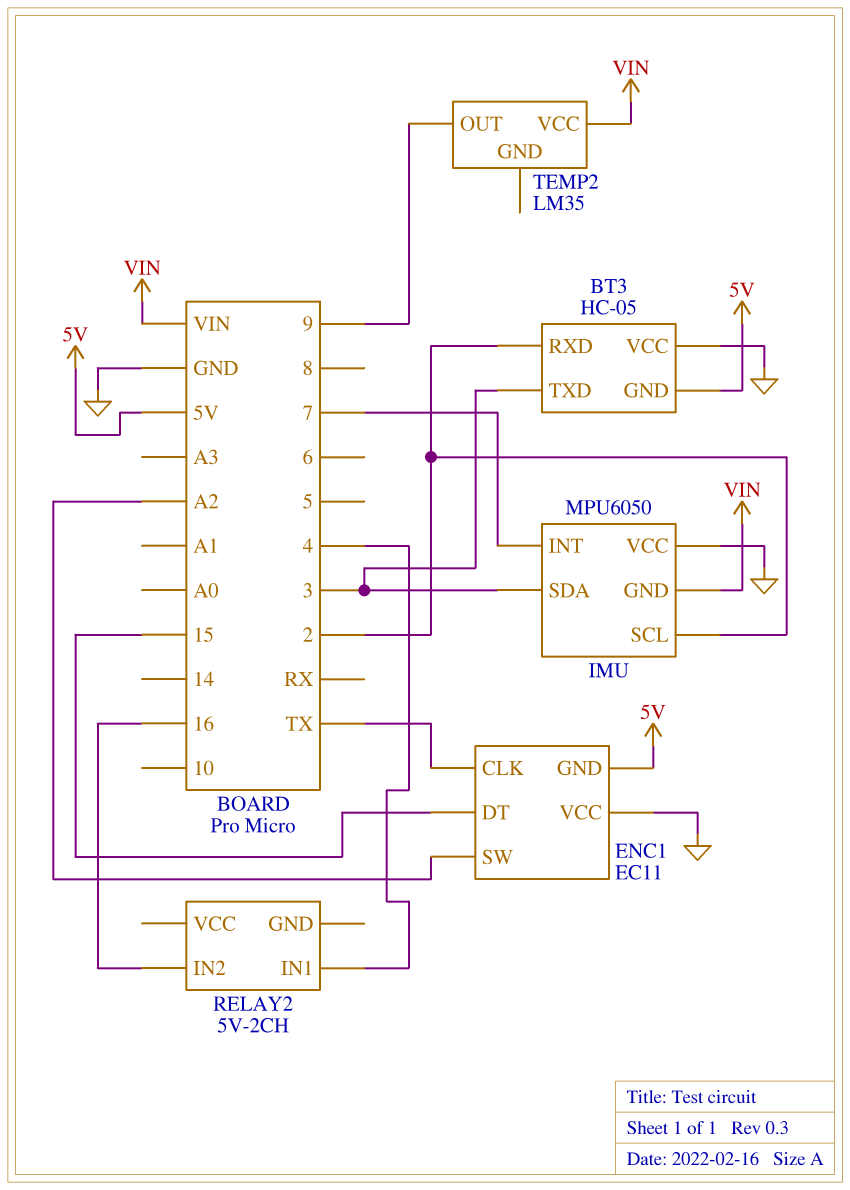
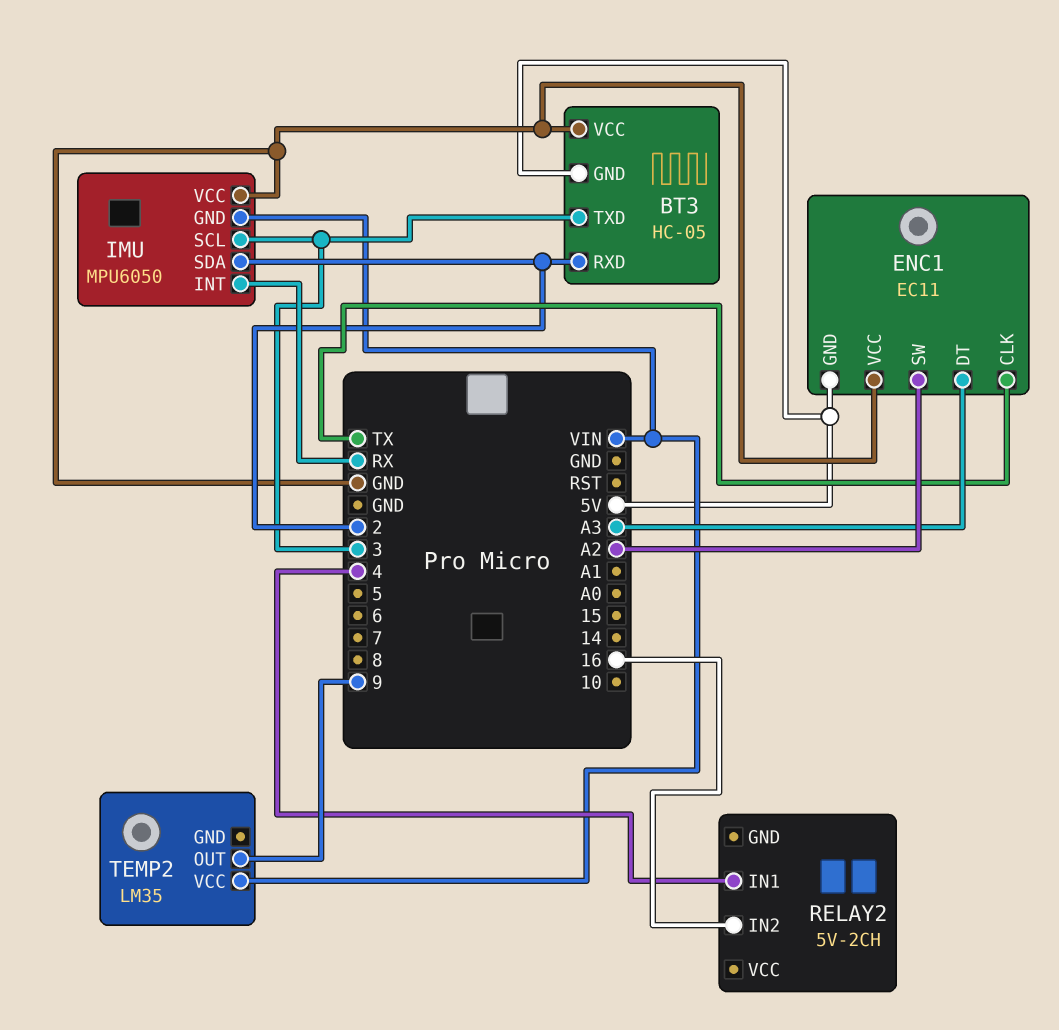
ENC1 pin DT: 15 -> A3
IMU pin INT: 7 -> RX
IMU pin SCL: 2 -> 3
IMU pin SDA: 3 -> 2

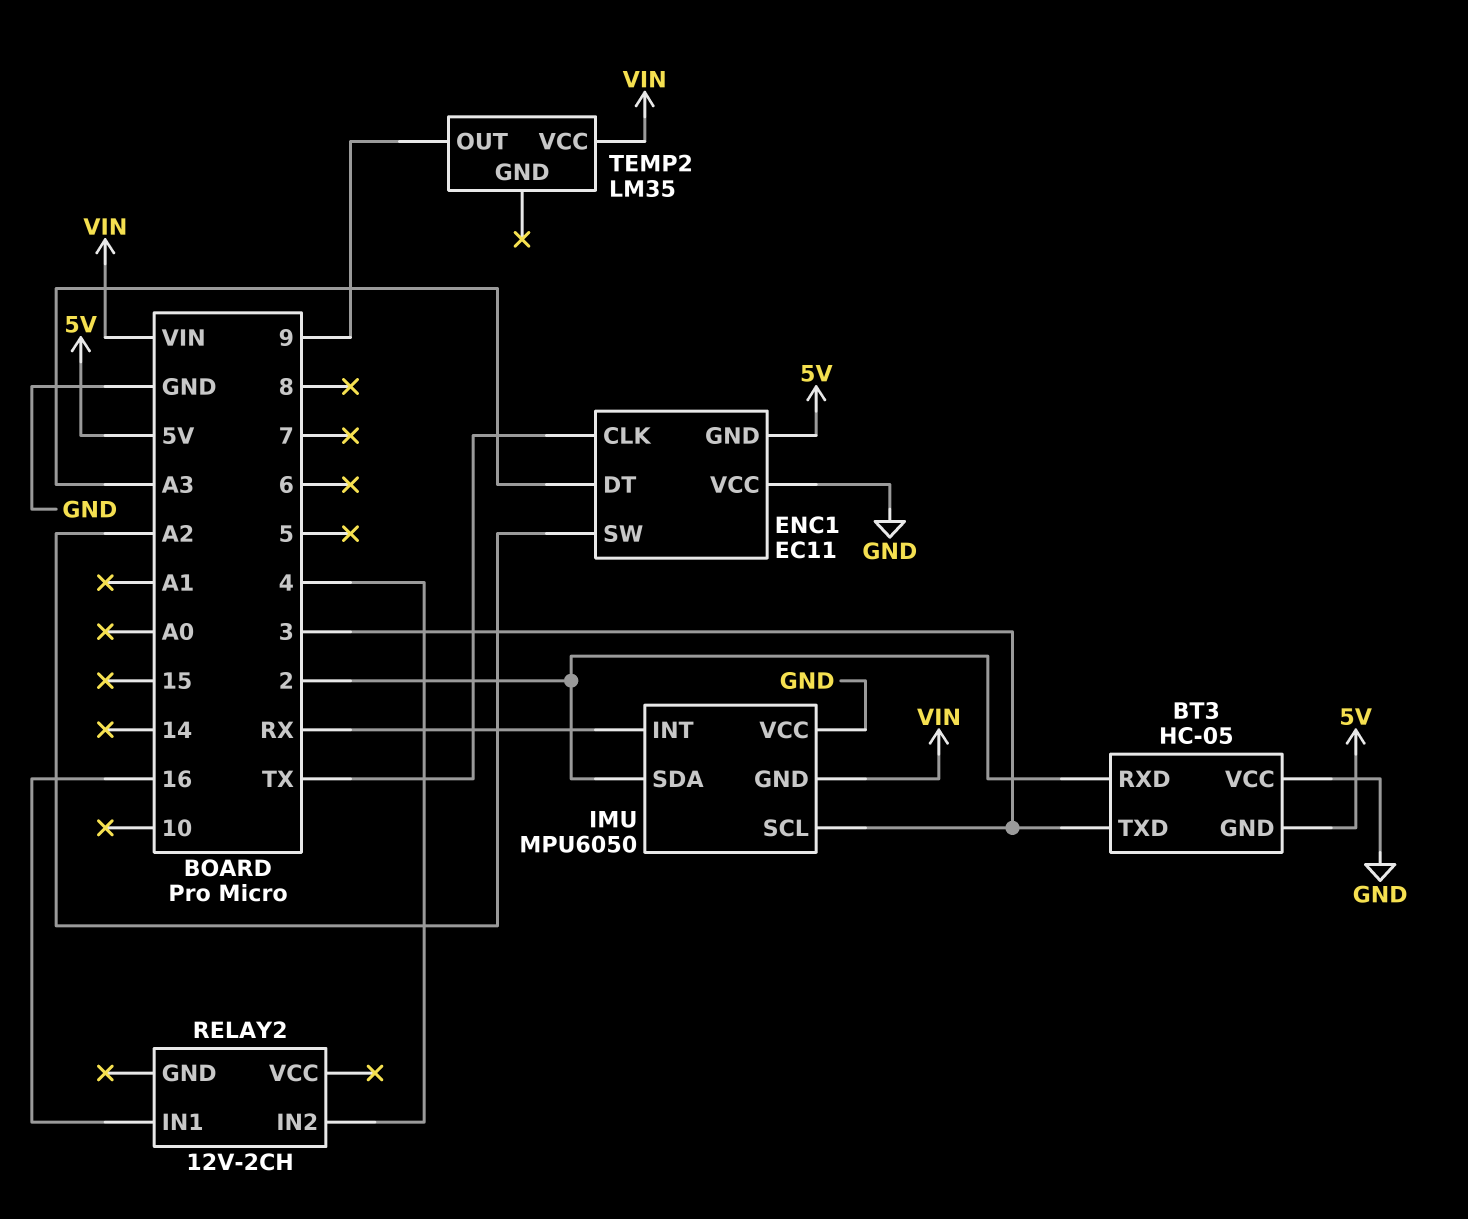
RELAY2: 5V-2CH -> 12V-2CH
RELAY2 pin IN1: 4 -> 16
RELAY2 pin IN2: 16 -> 4

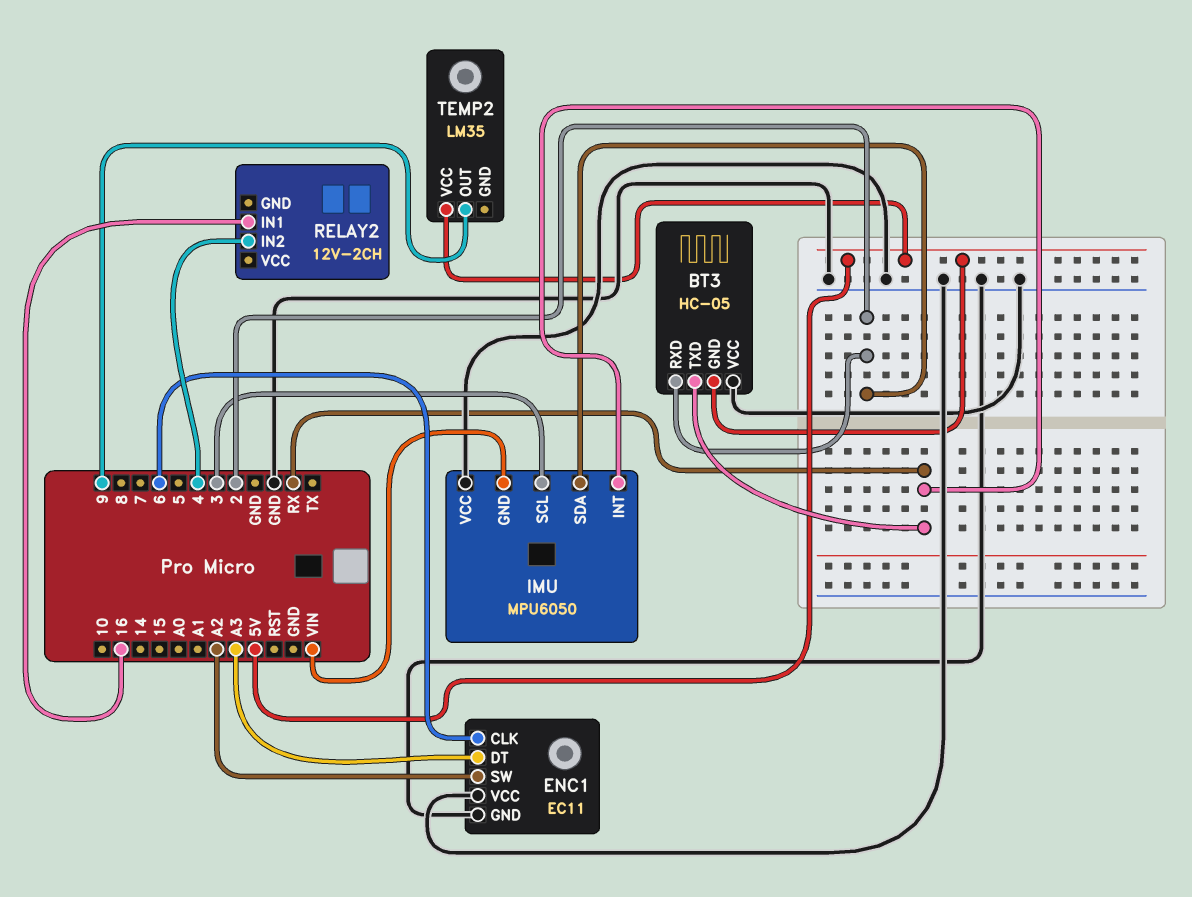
BT3 pin TXD: 3 -> RX
ENC1 pin CLK: TX -> 6
ENC1 pin GND: 5V -> GND
TEMP2 pin VCC: VIN -> 5V

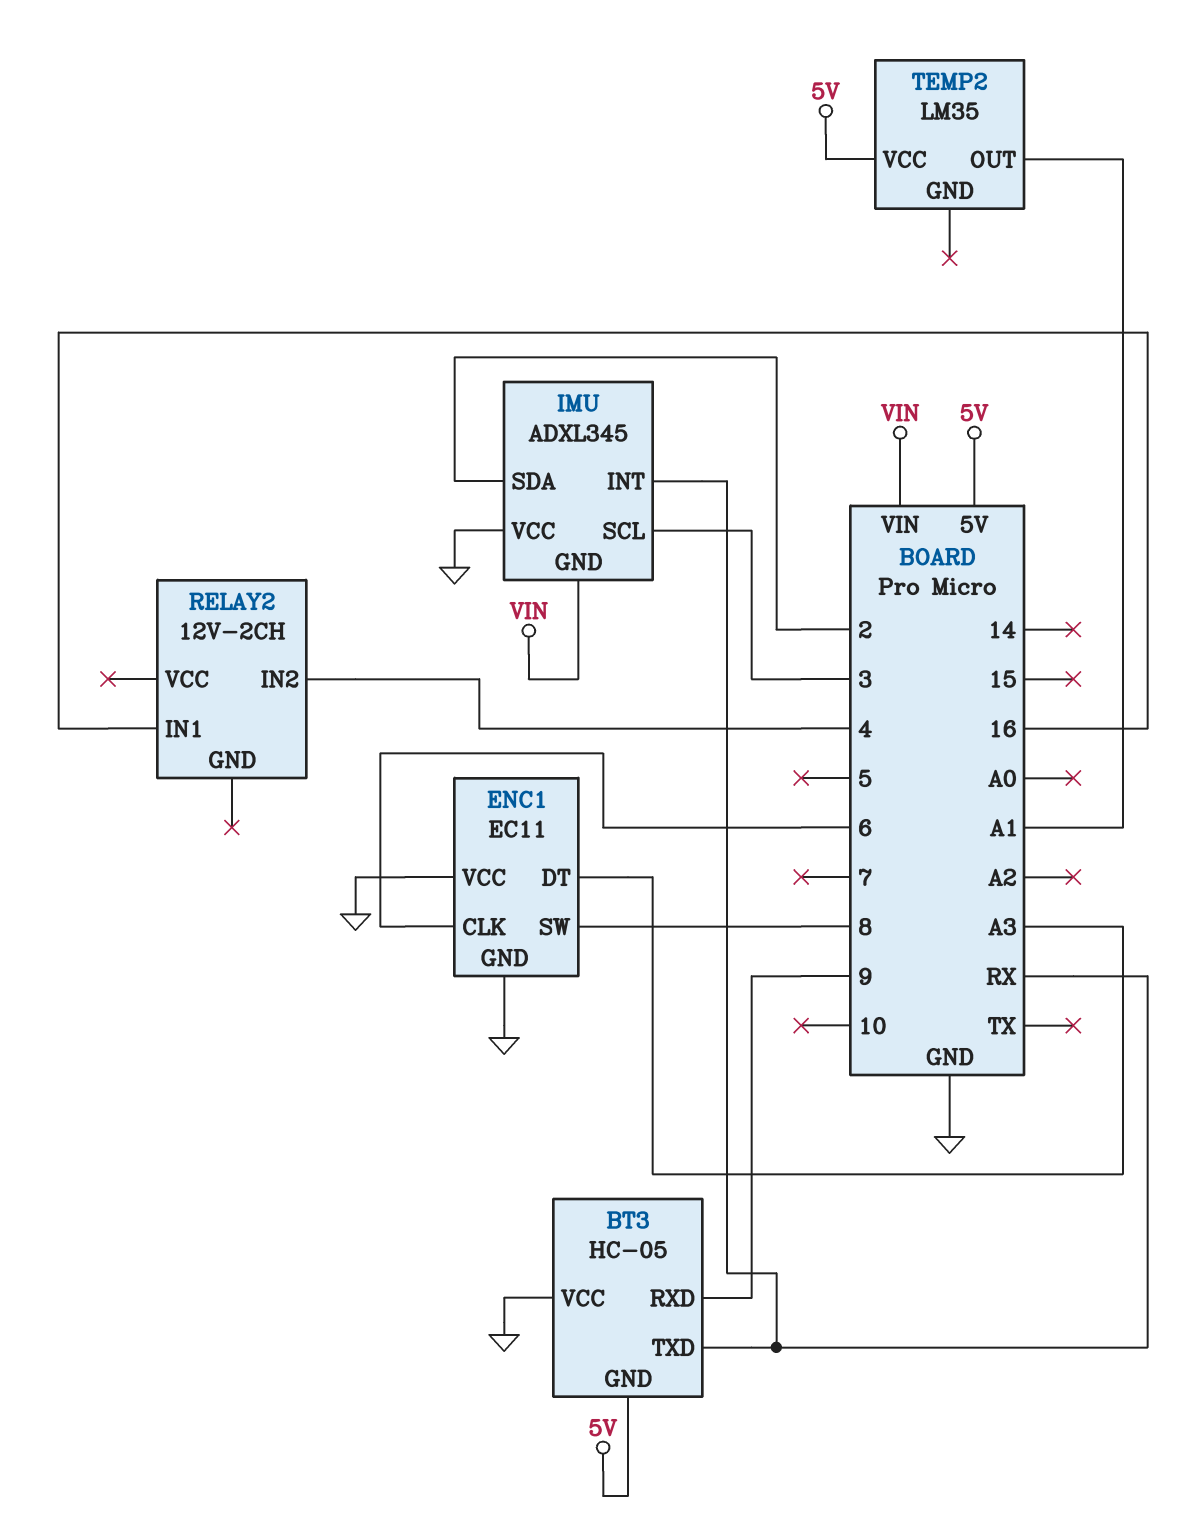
BT3 pin RXD: 2 -> 9
ENC1 pin SW: A2 -> 8
IMU: MPU6050 -> ADXL345
TEMP2 pin OUT: 9 -> A1

